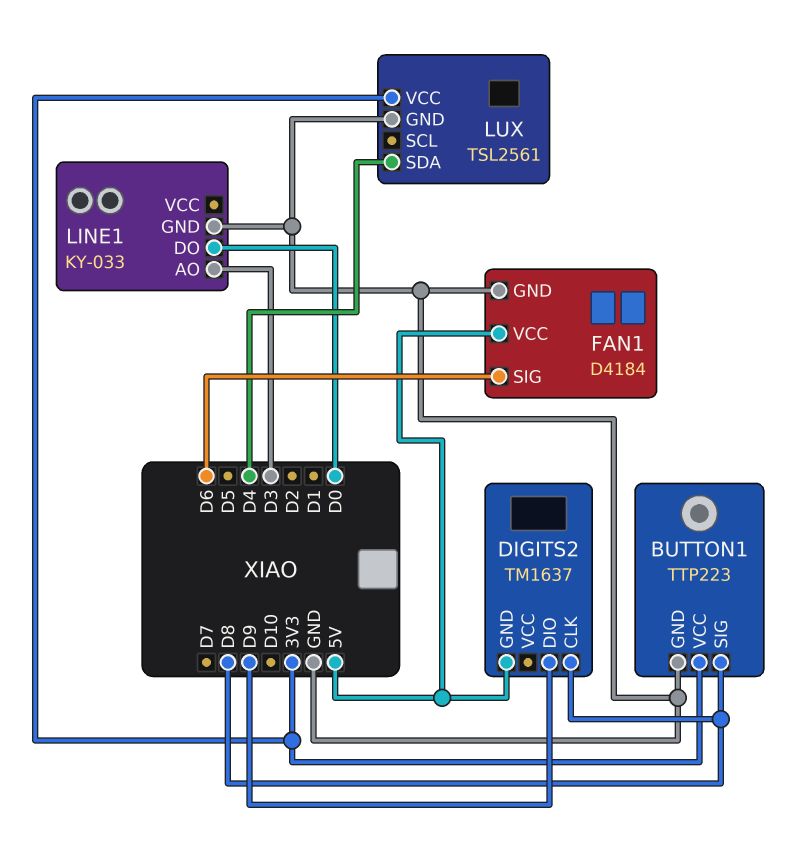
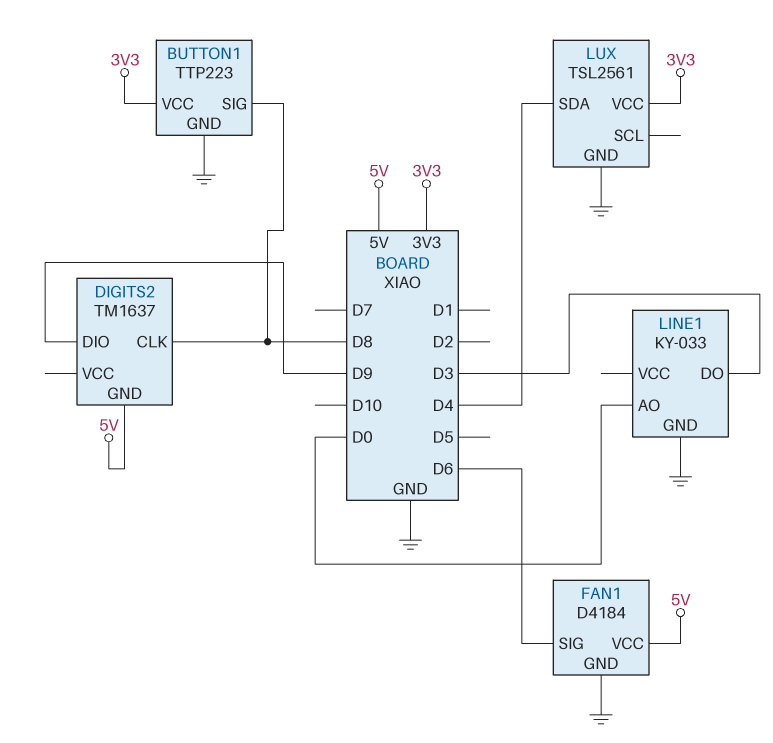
LINE1 pin AO: D3 -> D0
LINE1 pin DO: D0 -> D3

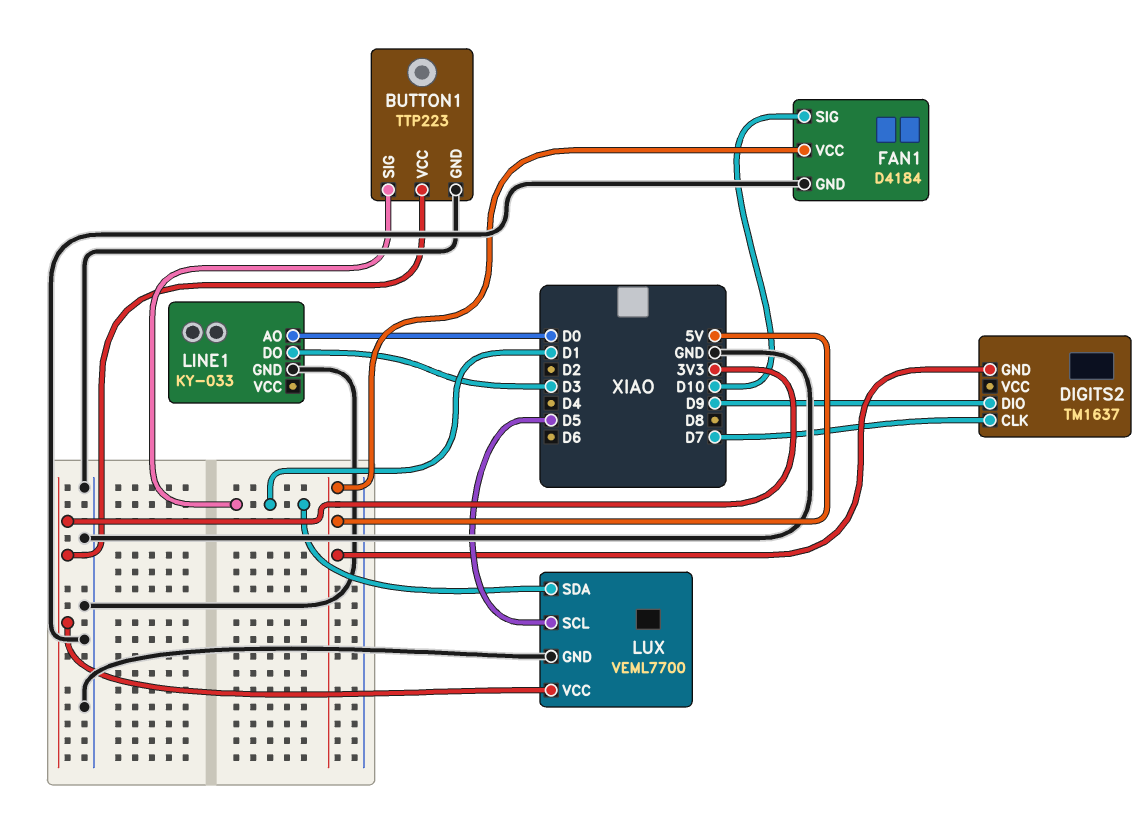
BUTTON1 pin SIG: D8 -> D1
DIGITS2 pin CLK: D8 -> D7
FAN1 pin SIG: D6 -> D10
LUX: TSL2561 -> VEML7700
LUX pin SCL: none -> D5
LUX pin SDA: D4 -> D1

